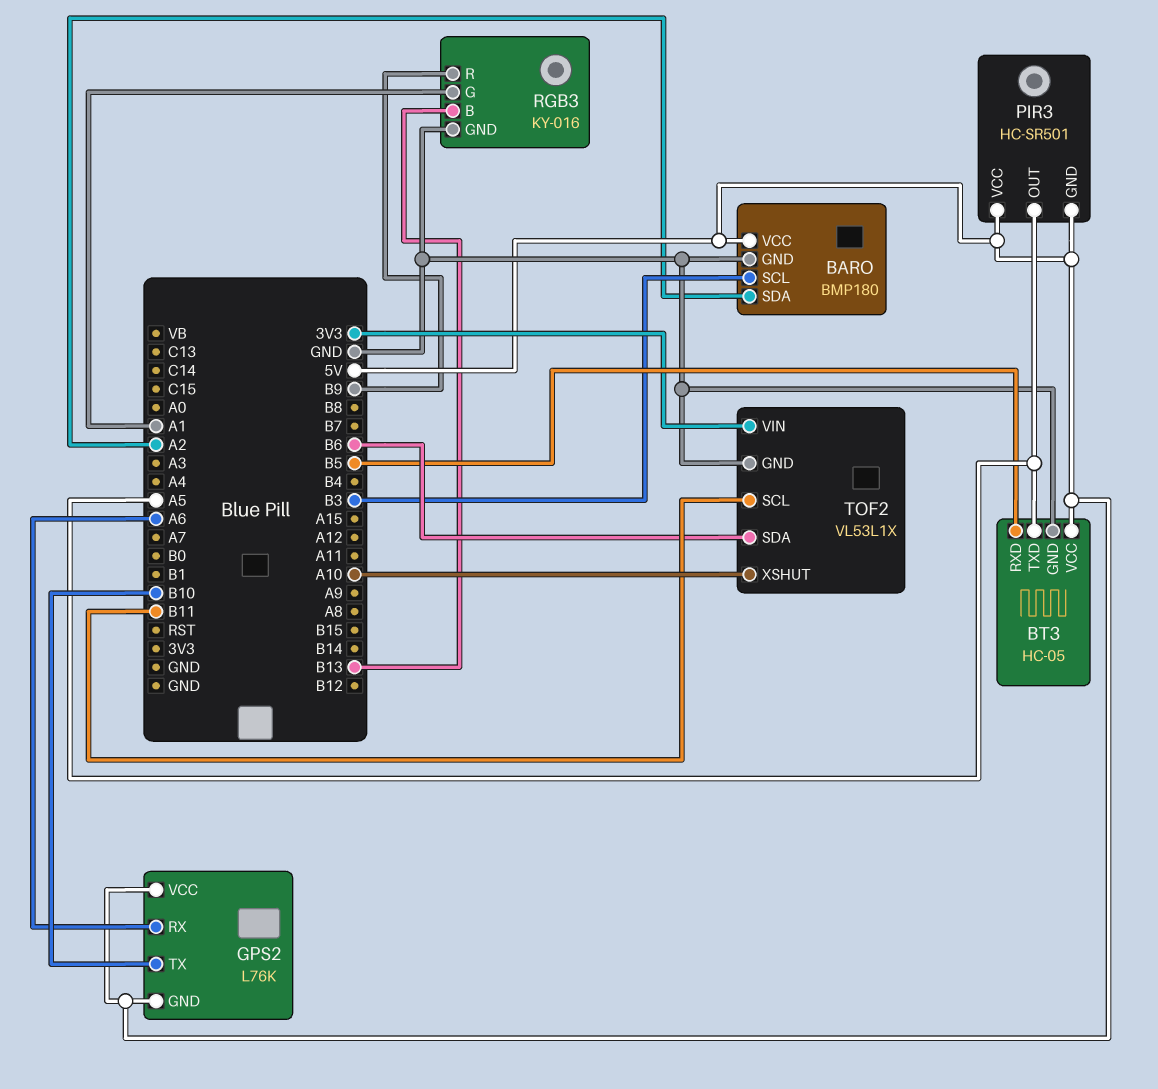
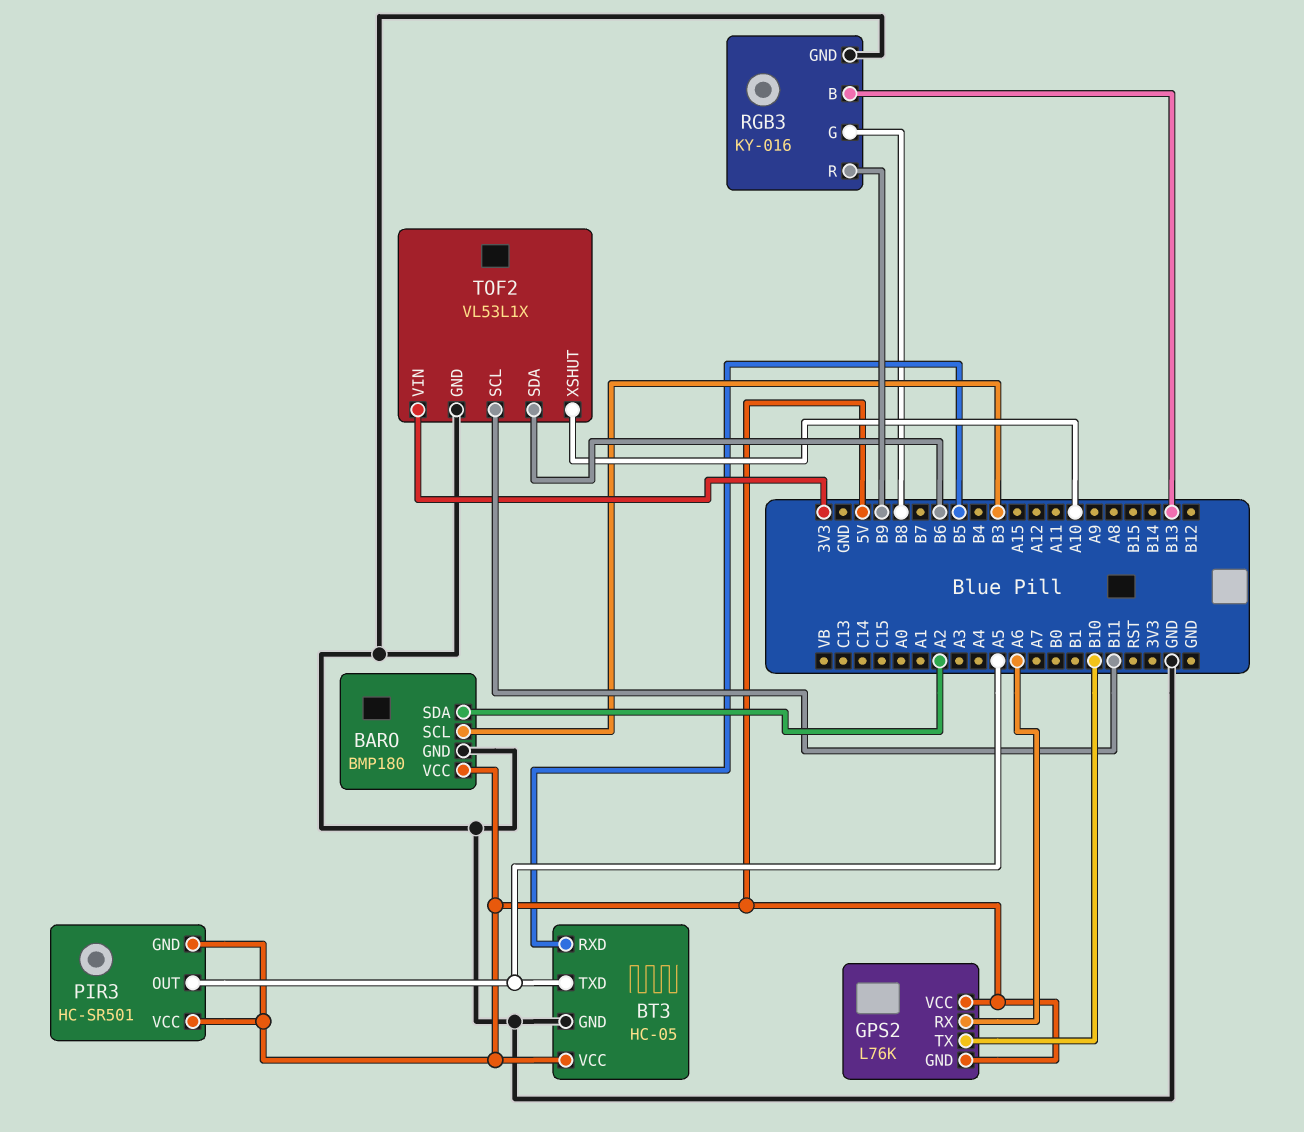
RGB3 pin G: A1 -> B8

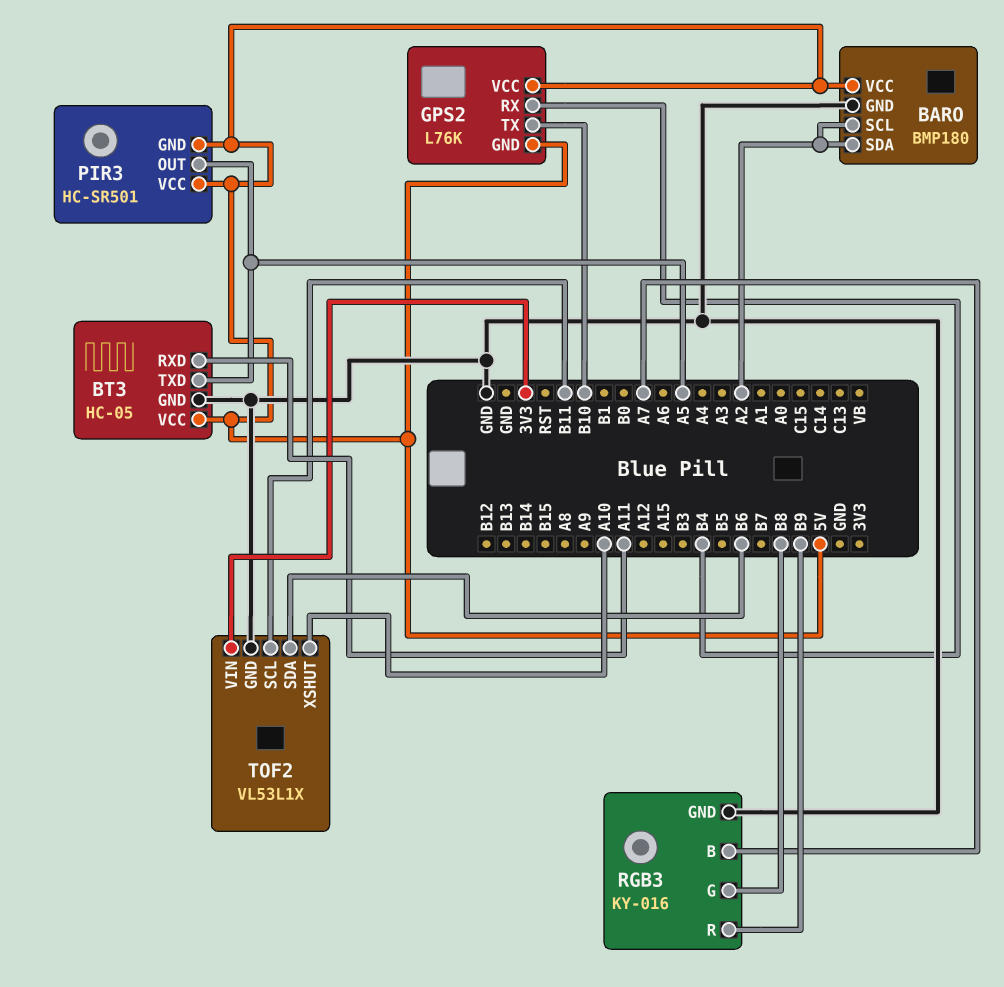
BARO pin SCL: B3 -> A2
BT3 pin RXD: B5 -> A11
GPS2 pin RX: A6 -> B4
RGB3 pin B: B13 -> A7

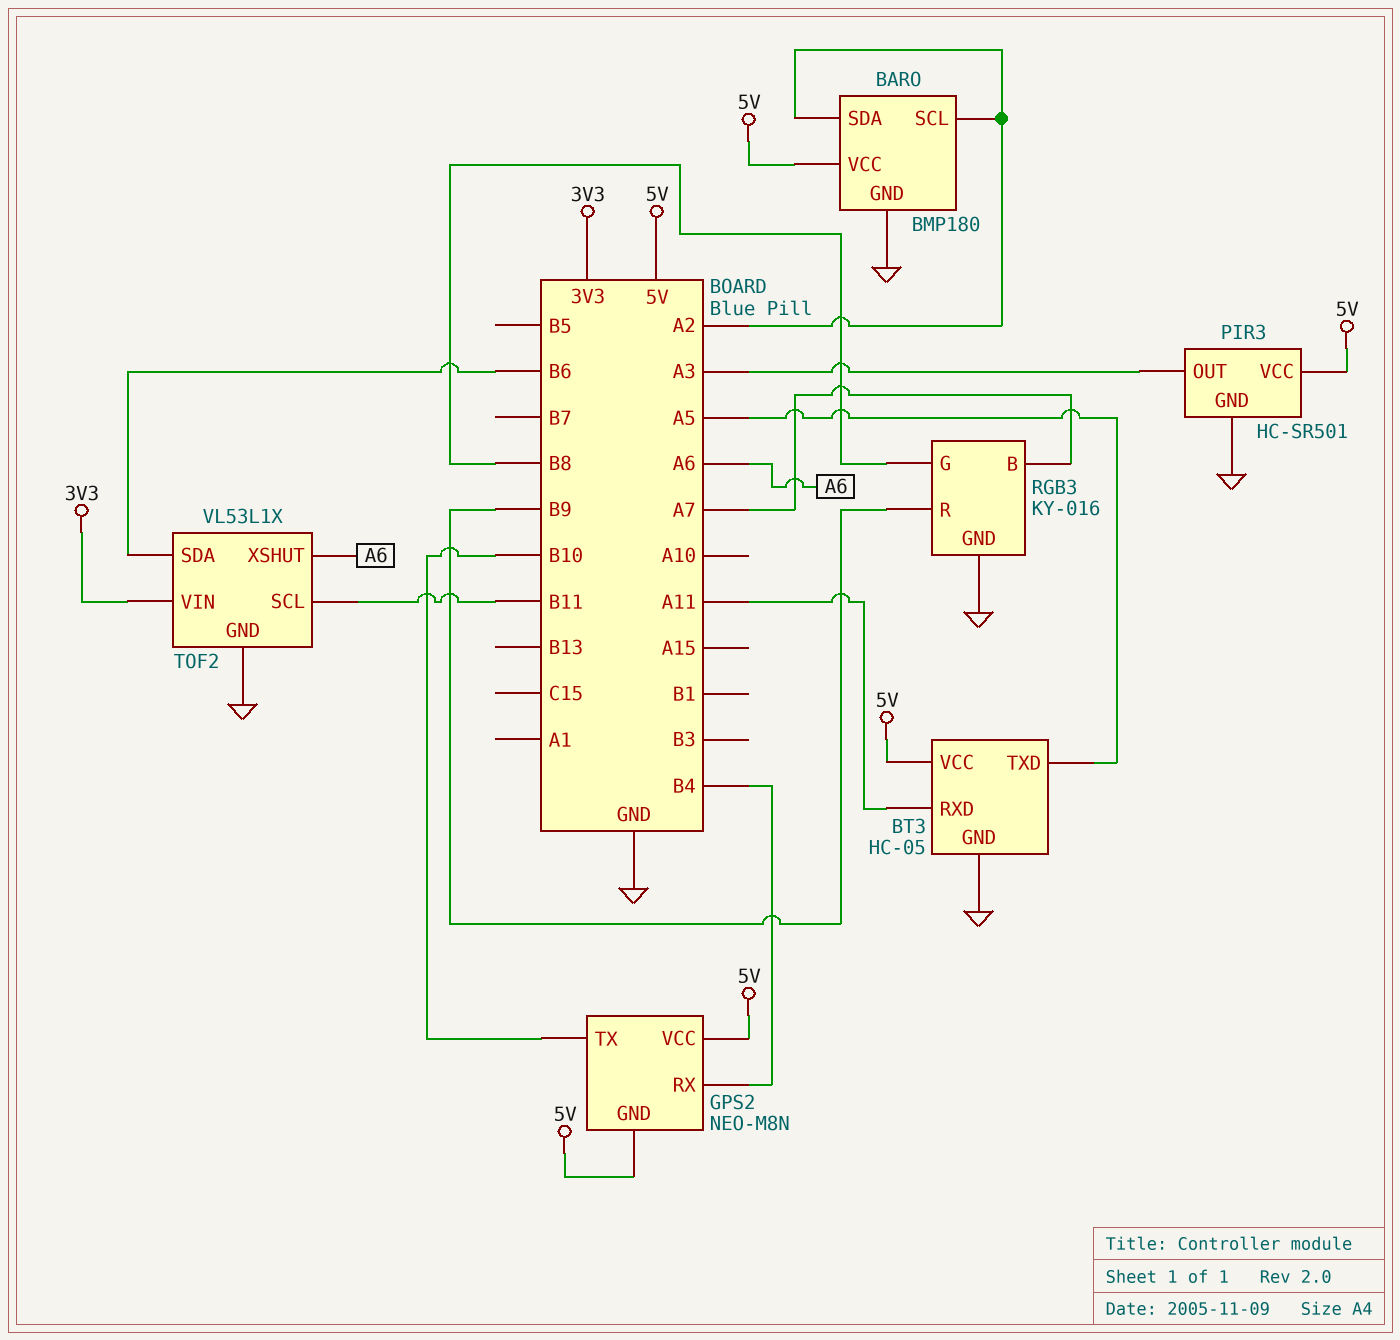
GPS2: L76K -> NEO-M8N
PIR3 pin GND: 5V -> GND
PIR3 pin OUT: A5 -> A3
TOF2 pin XSHUT: A10 -> A6

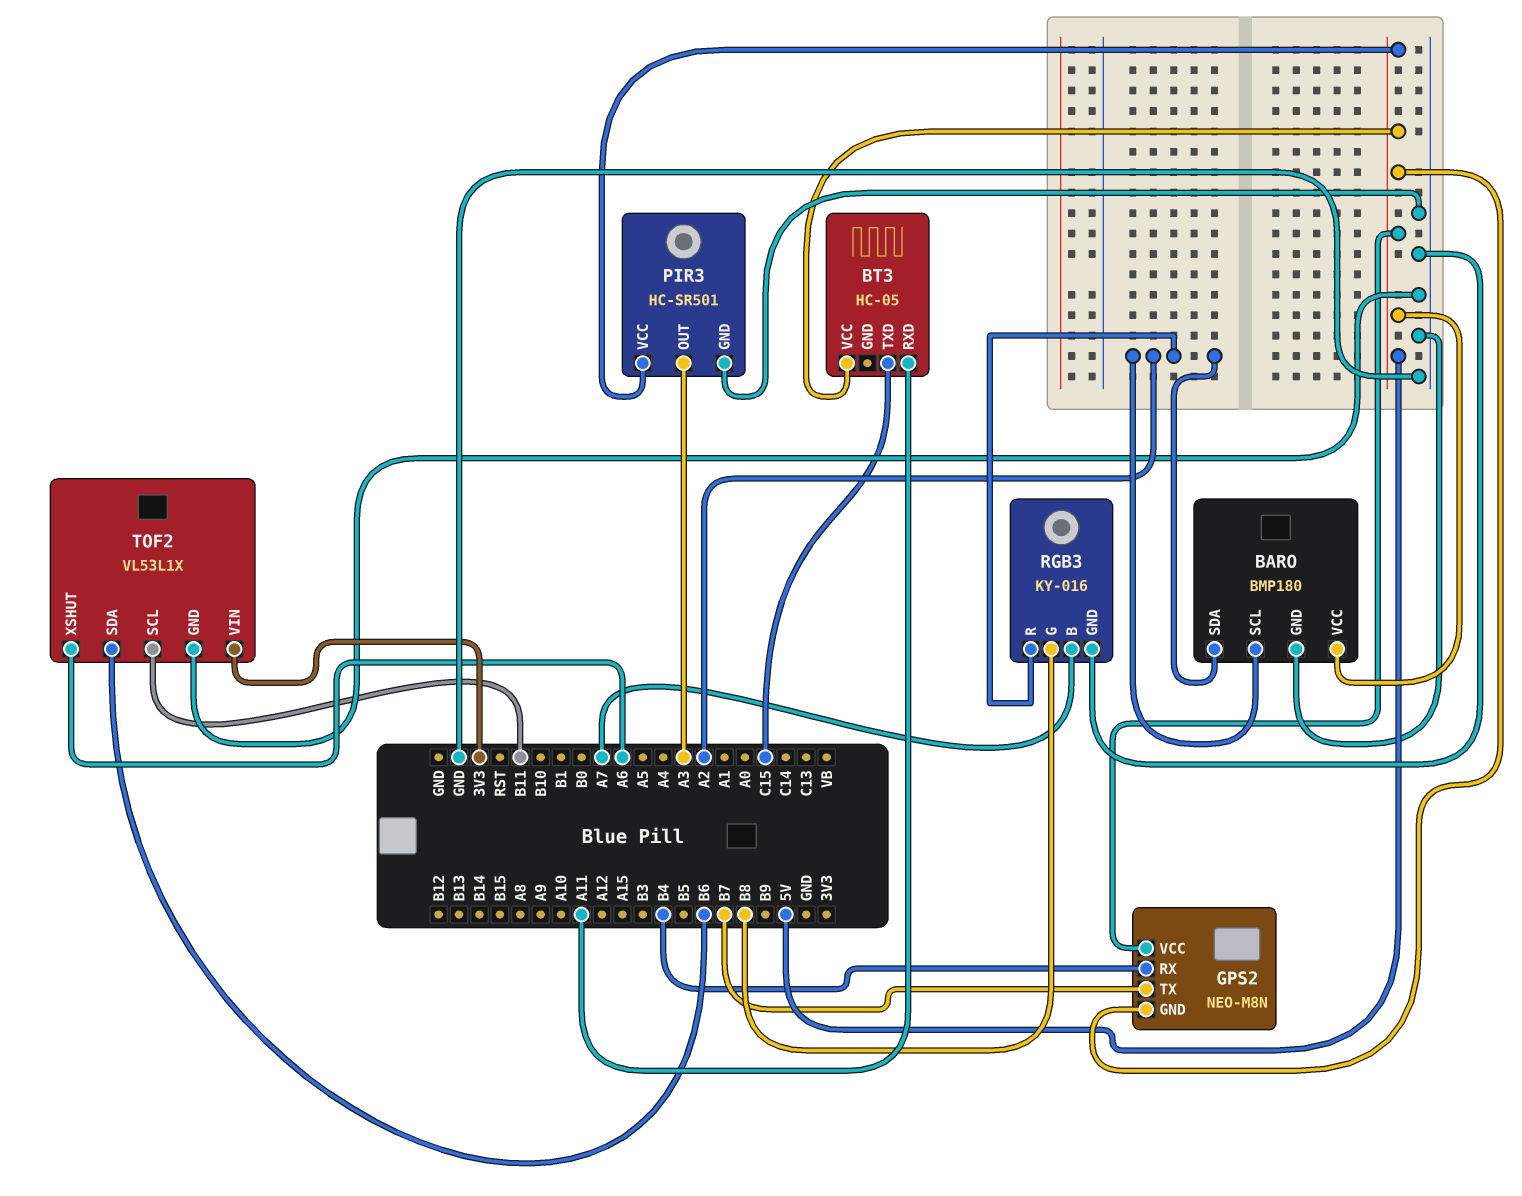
BT3 pin GND: GND -> none
BT3 pin TXD: A5 -> C15
GPS2 pin TX: B10 -> B7
RGB3 pin R: B9 -> A2

